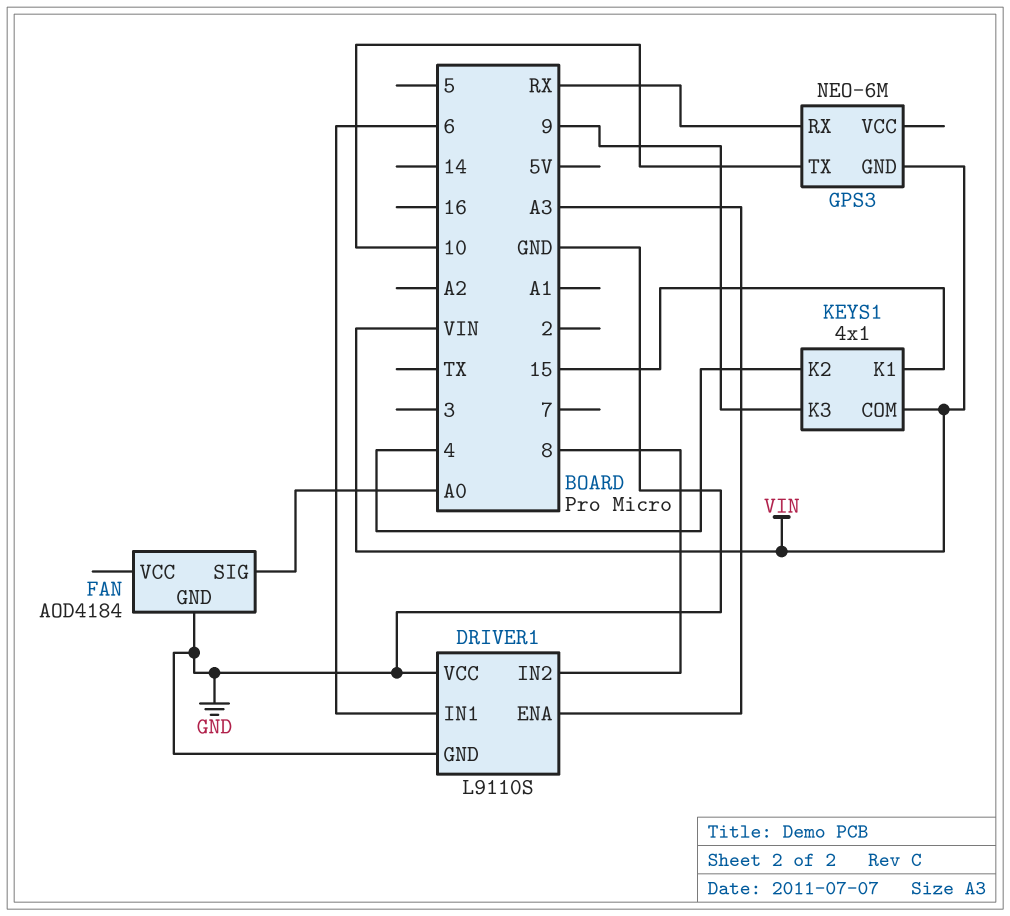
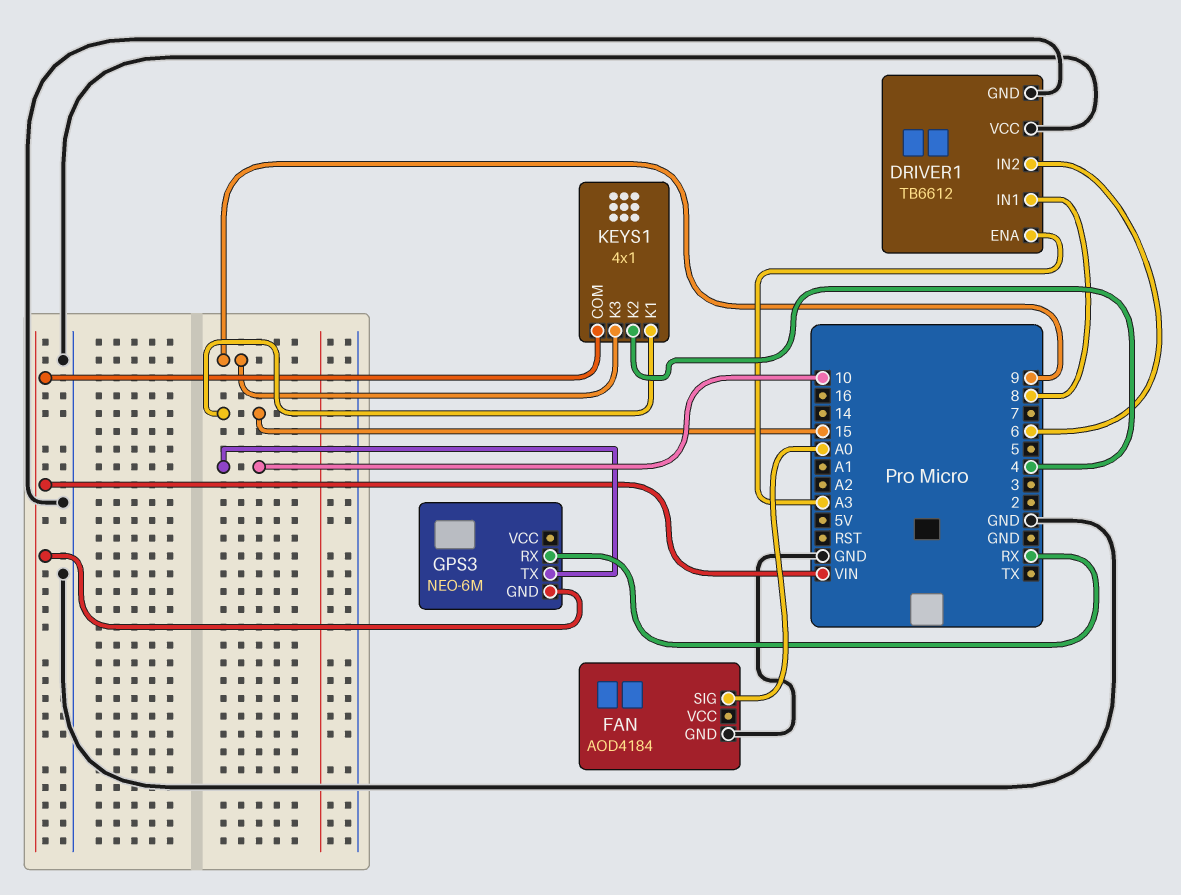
DRIVER1: L9110S -> TB6612
DRIVER1 pin IN1: 6 -> 8
DRIVER1 pin IN2: 8 -> 6

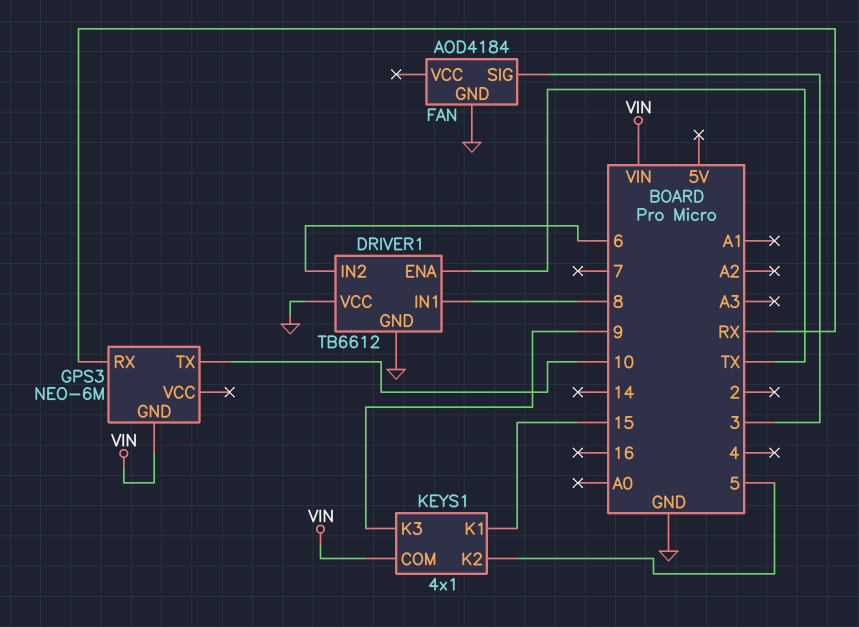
DRIVER1 pin ENA: A3 -> TX
FAN pin SIG: A0 -> 3
KEYS1 pin K2: 4 -> 5

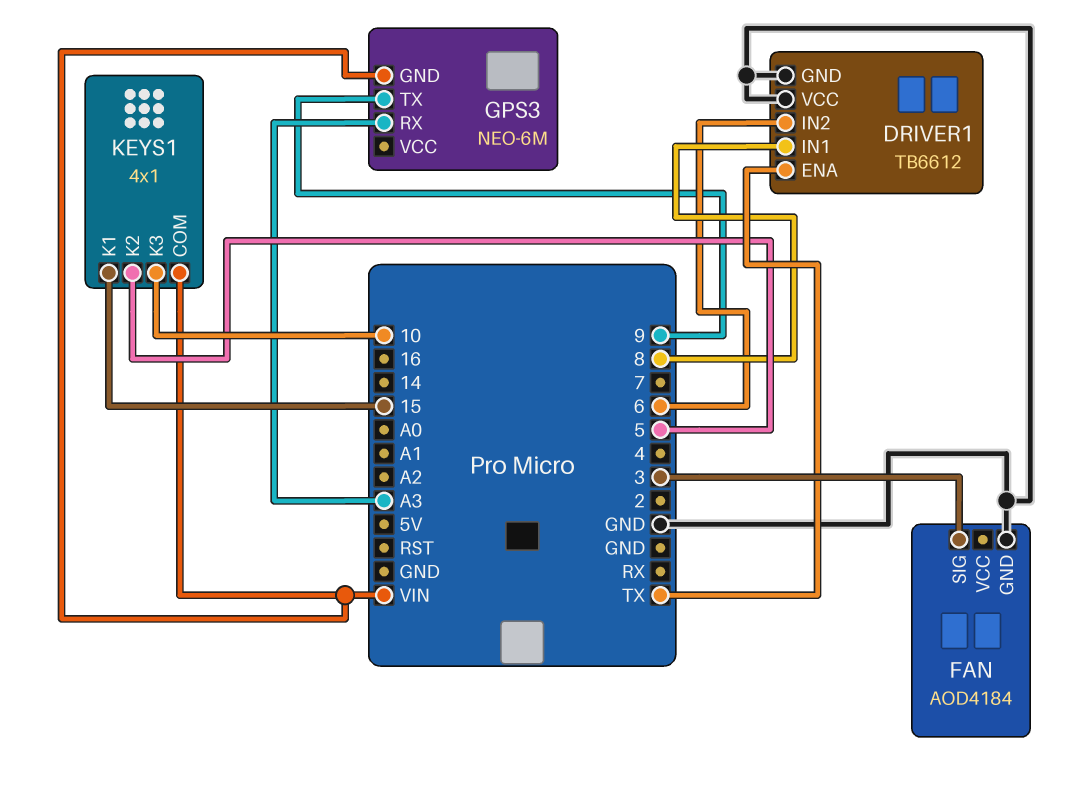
GPS3 pin RX: RX -> A3
GPS3 pin TX: 10 -> 9
KEYS1 pin K3: 9 -> 10

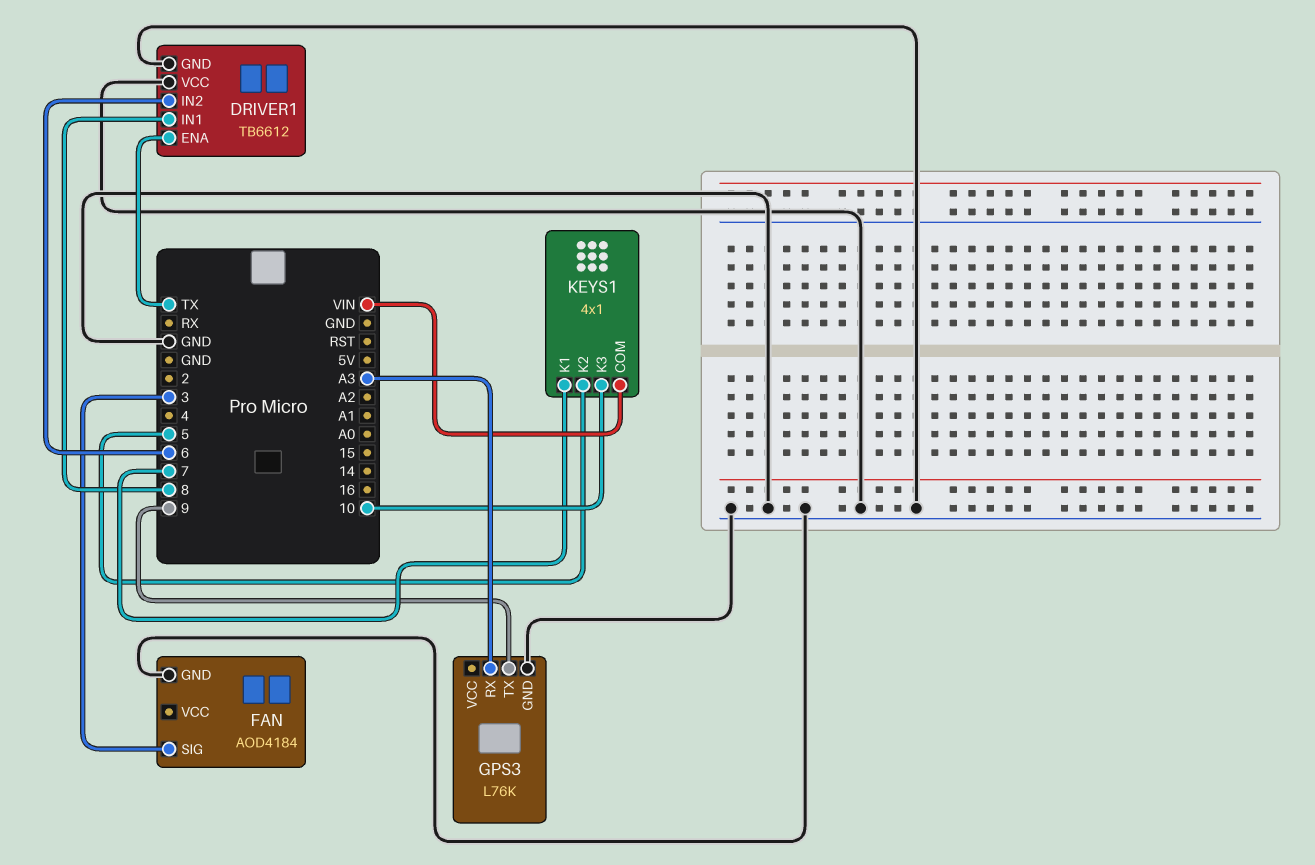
GPS3: NEO-6M -> L76K
GPS3 pin GND: VIN -> GND
KEYS1 pin K1: 15 -> 7

